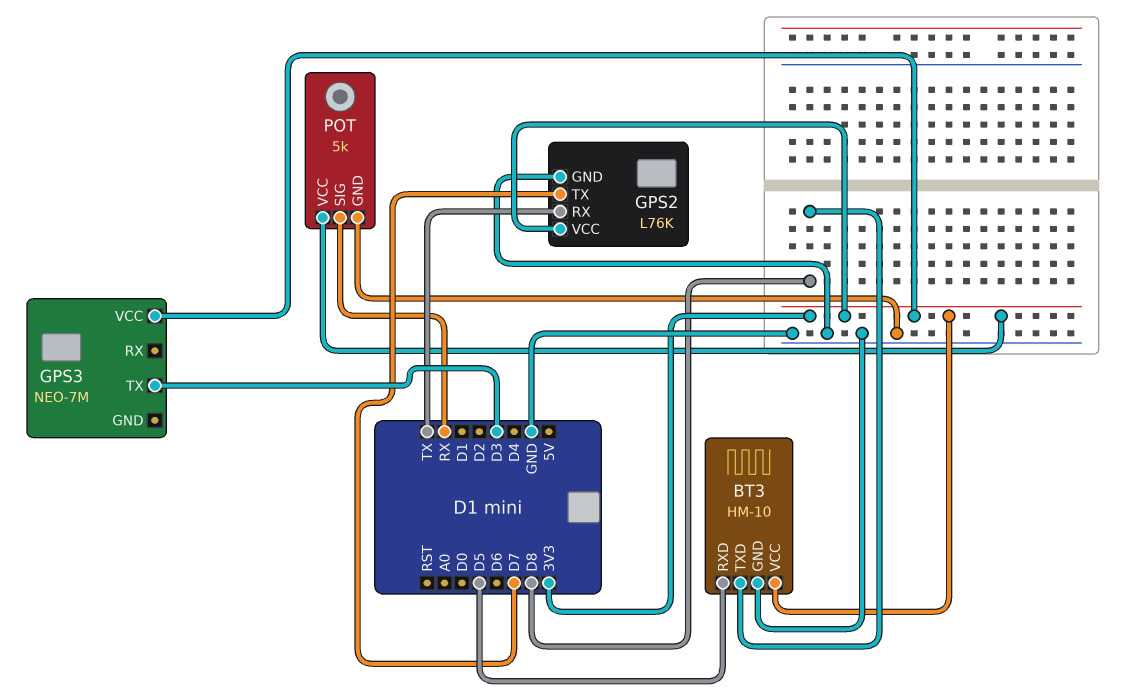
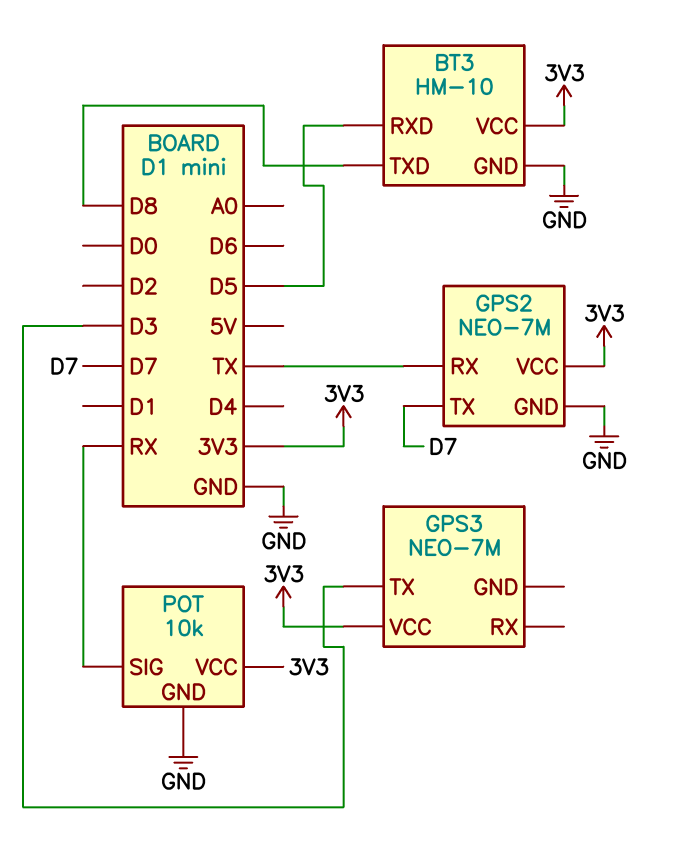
GPS2: L76K -> NEO-7M
POT: 5k -> 10k

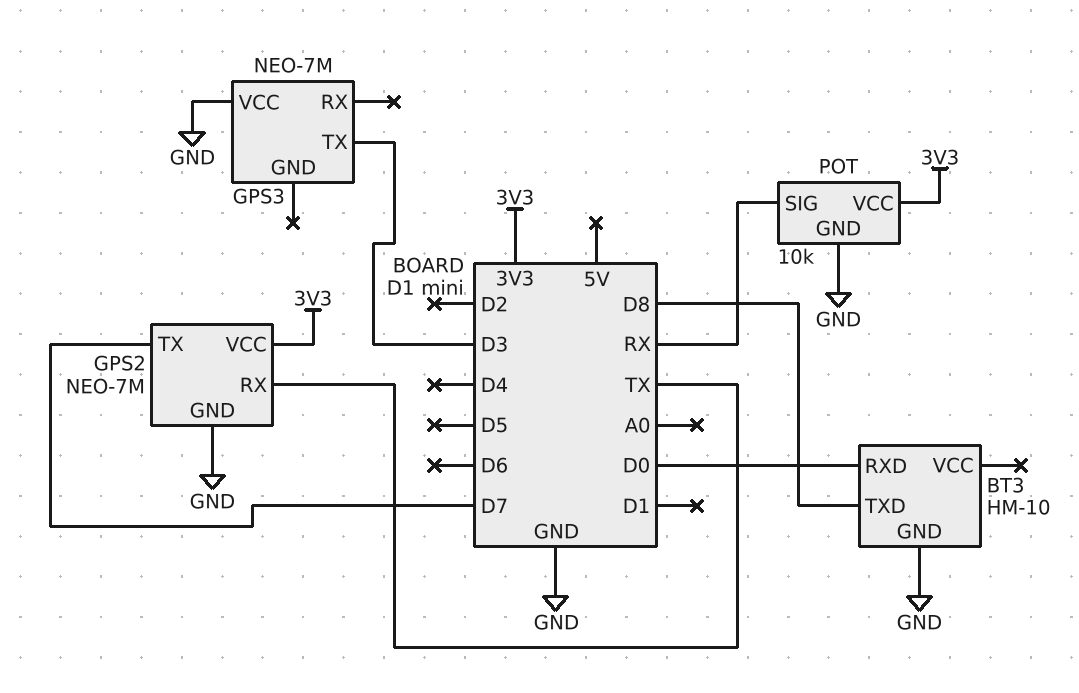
BT3 pin RXD: D5 -> D0
BT3 pin VCC: 3V3 -> none
GPS3 pin VCC: 3V3 -> GND

